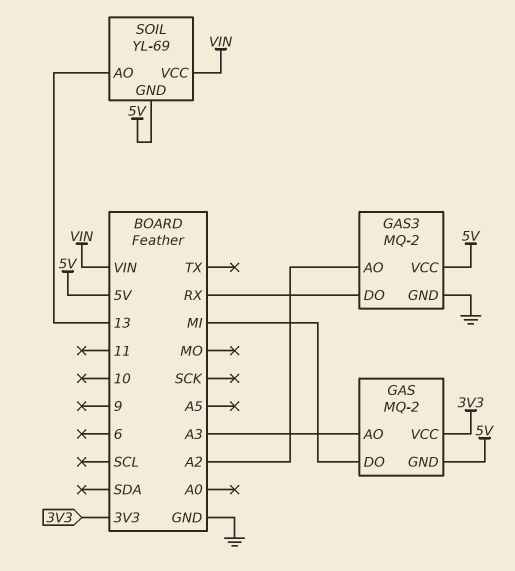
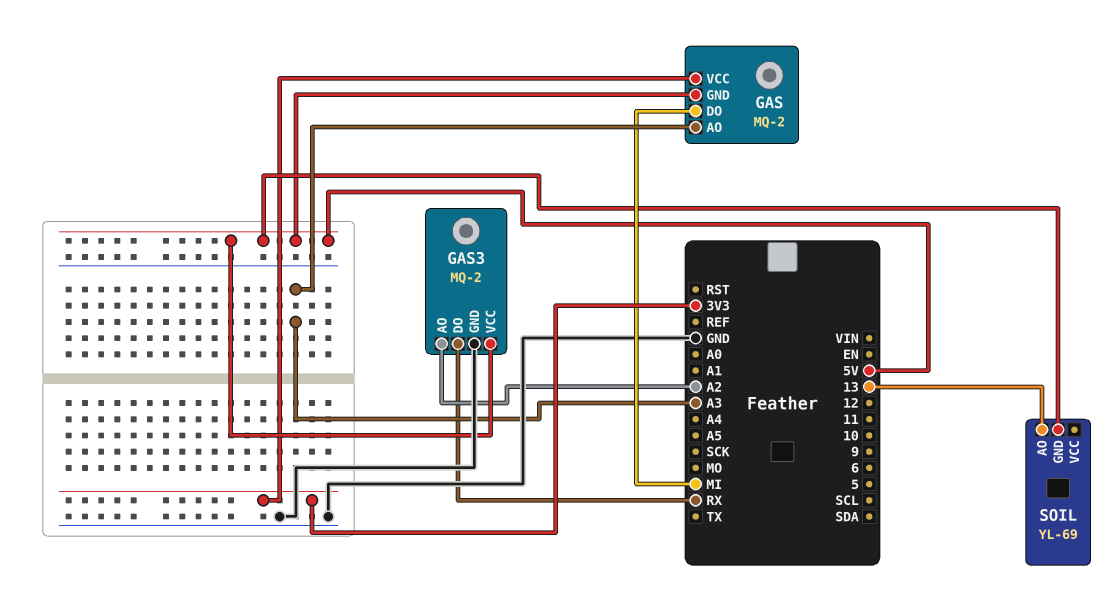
SOIL pin VCC: VIN -> none

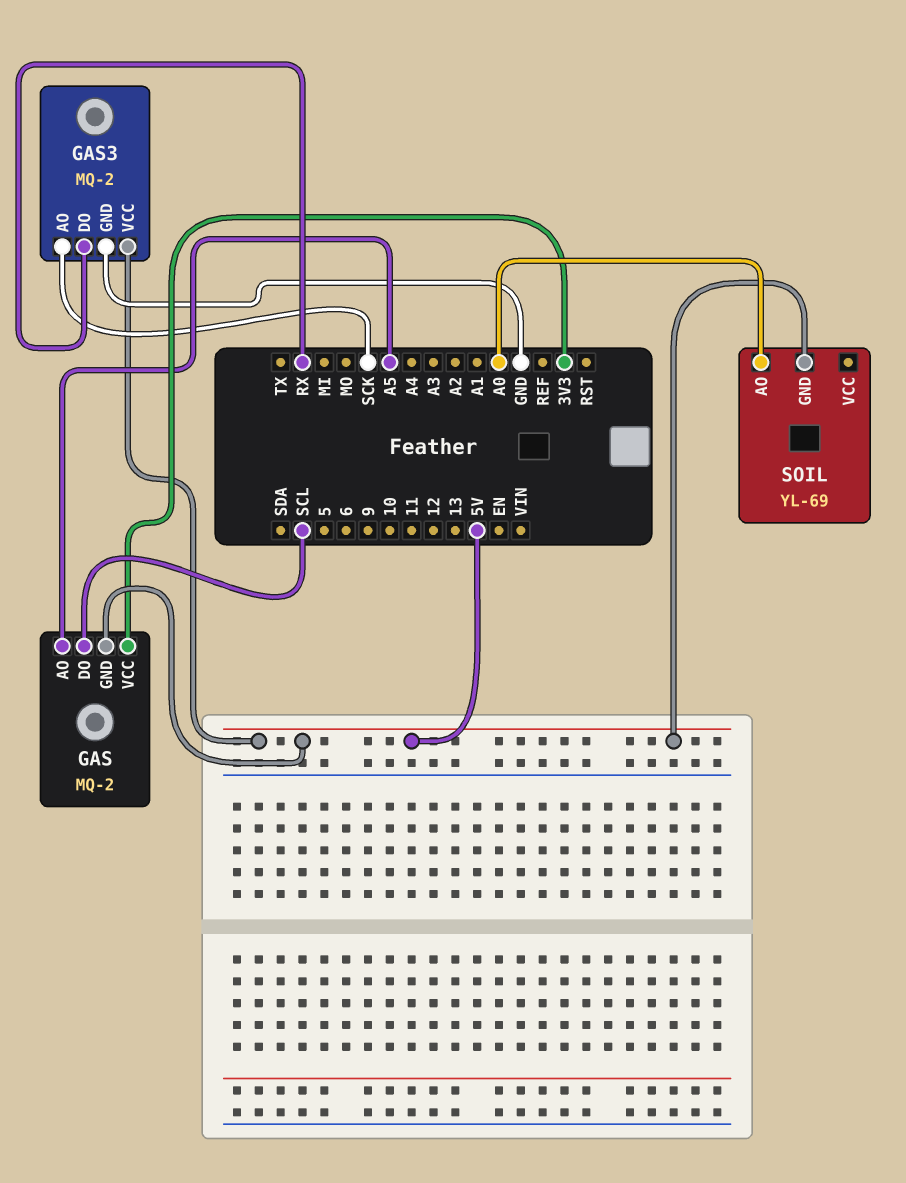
GAS pin AO: A3 -> A5
GAS pin DO: MI -> SCL
GAS3 pin AO: A2 -> SCK
SOIL pin AO: 13 -> A0

